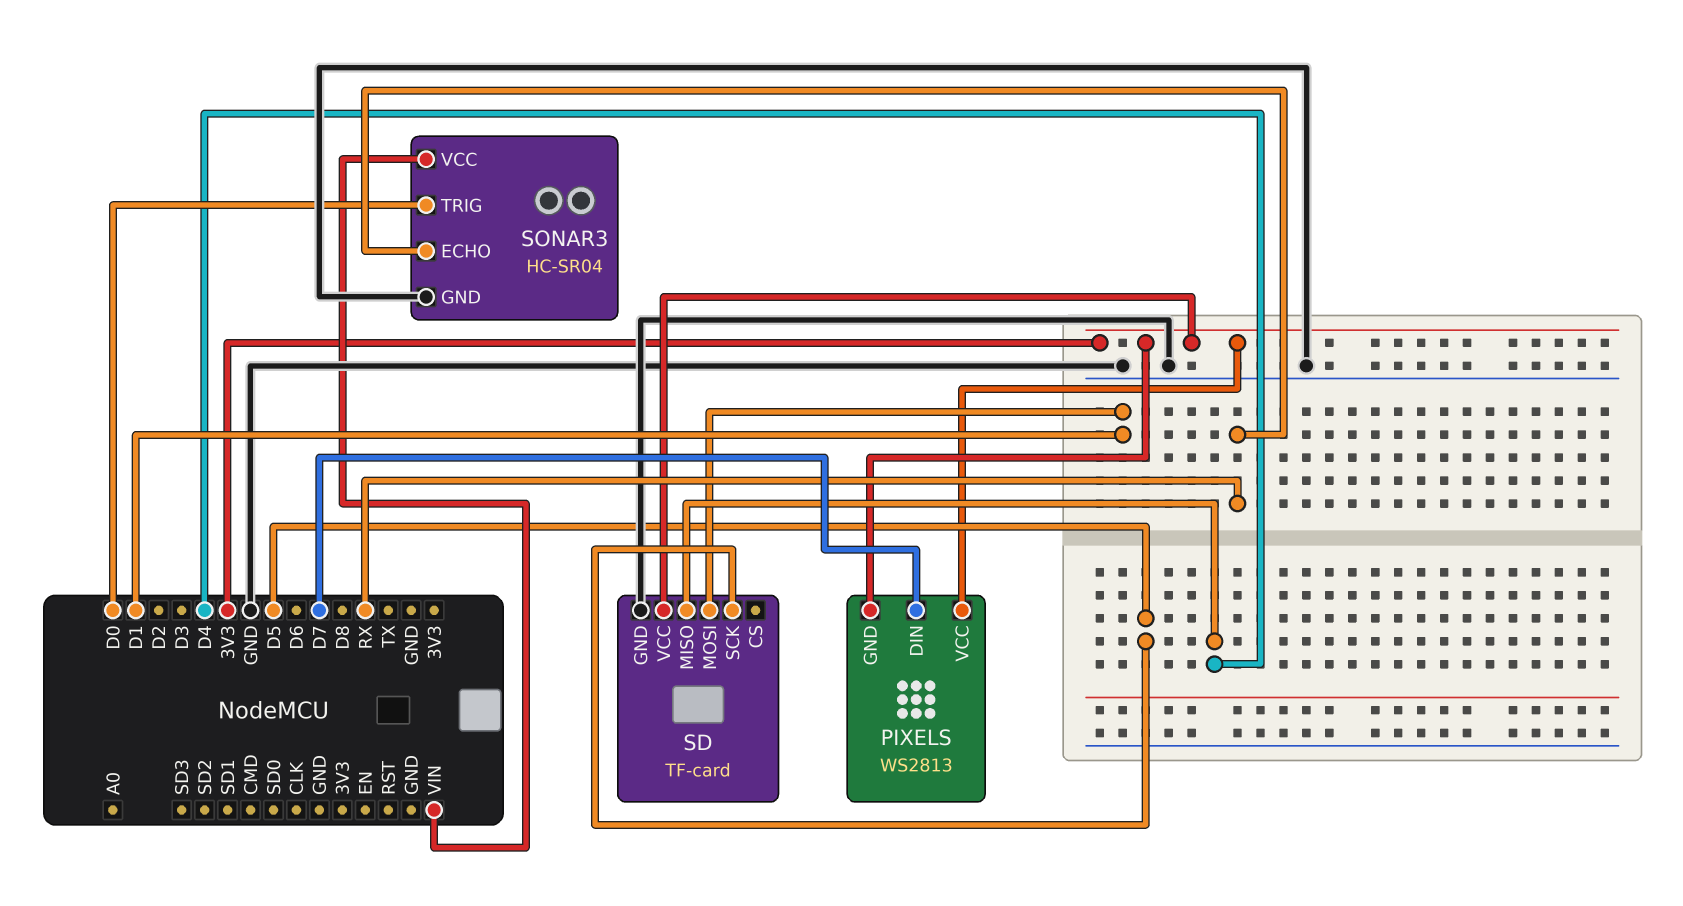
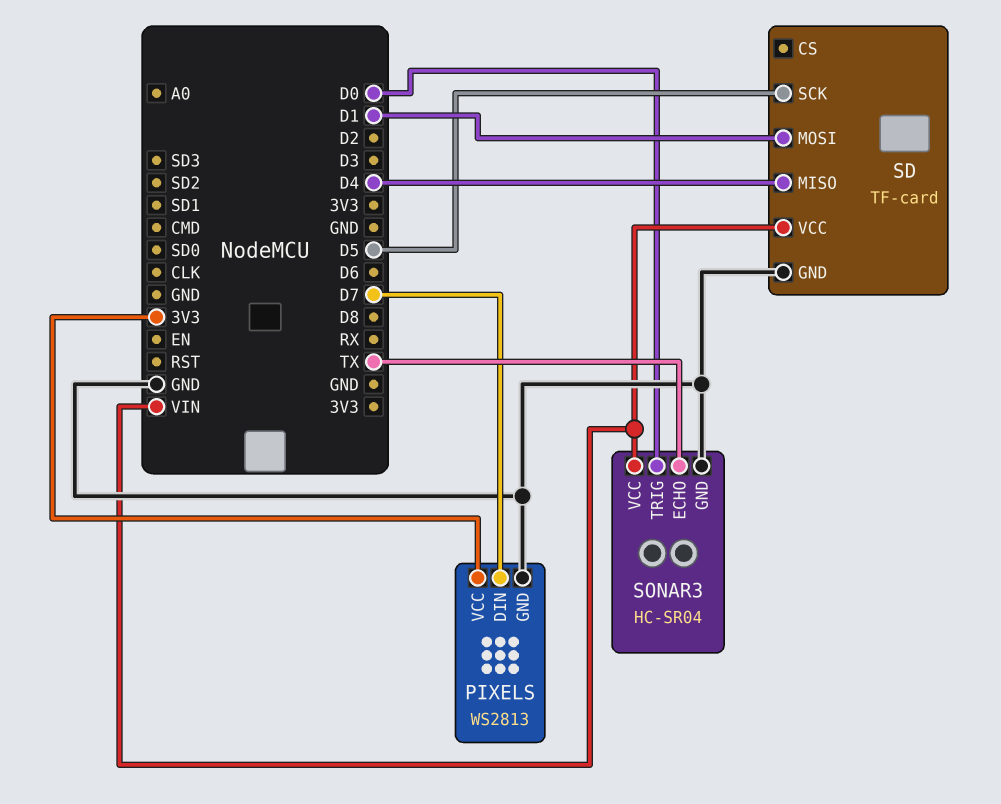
PIXELS pin GND: 3V3 -> GND
SD pin VCC: 3V3 -> VIN
SONAR3 pin ECHO: RX -> TX

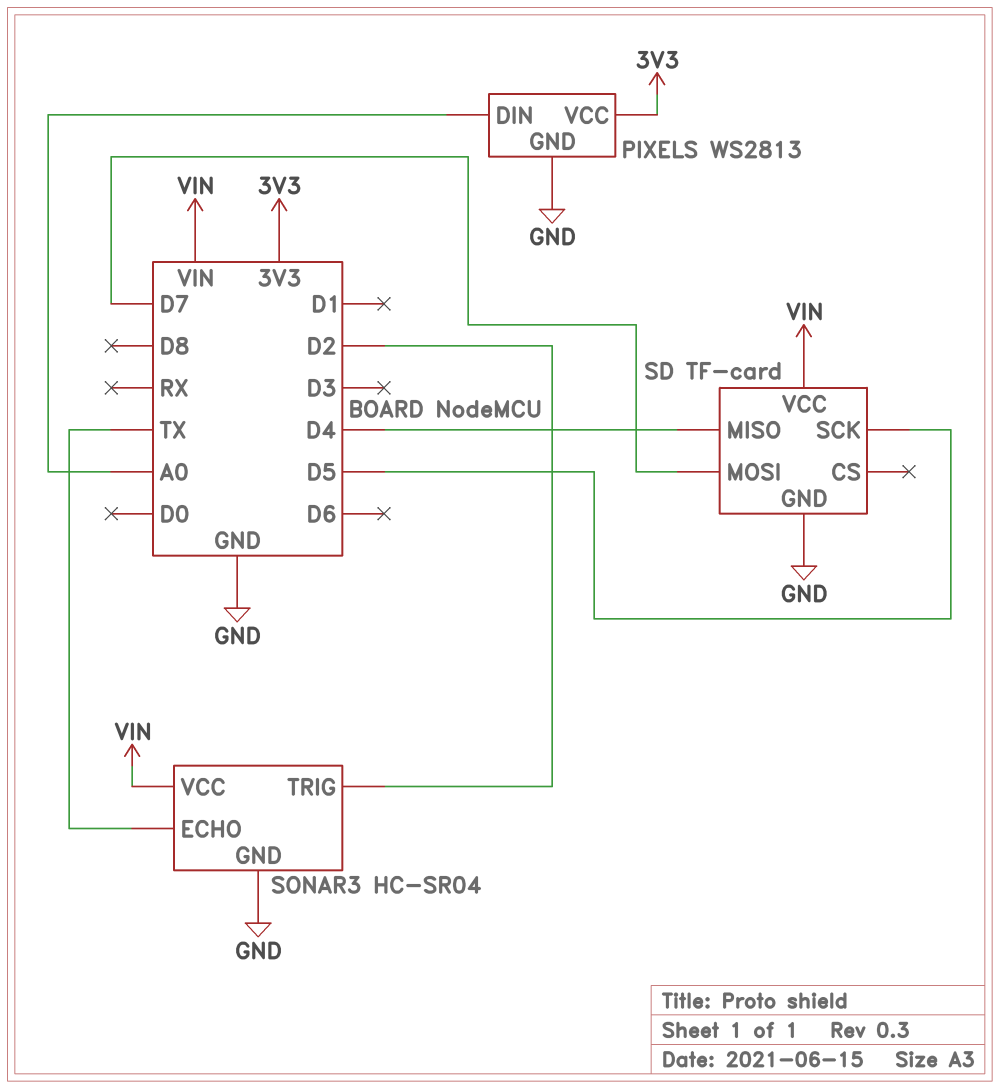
PIXELS pin DIN: D7 -> A0
SD pin MOSI: D1 -> D7
SONAR3 pin TRIG: D0 -> D2

